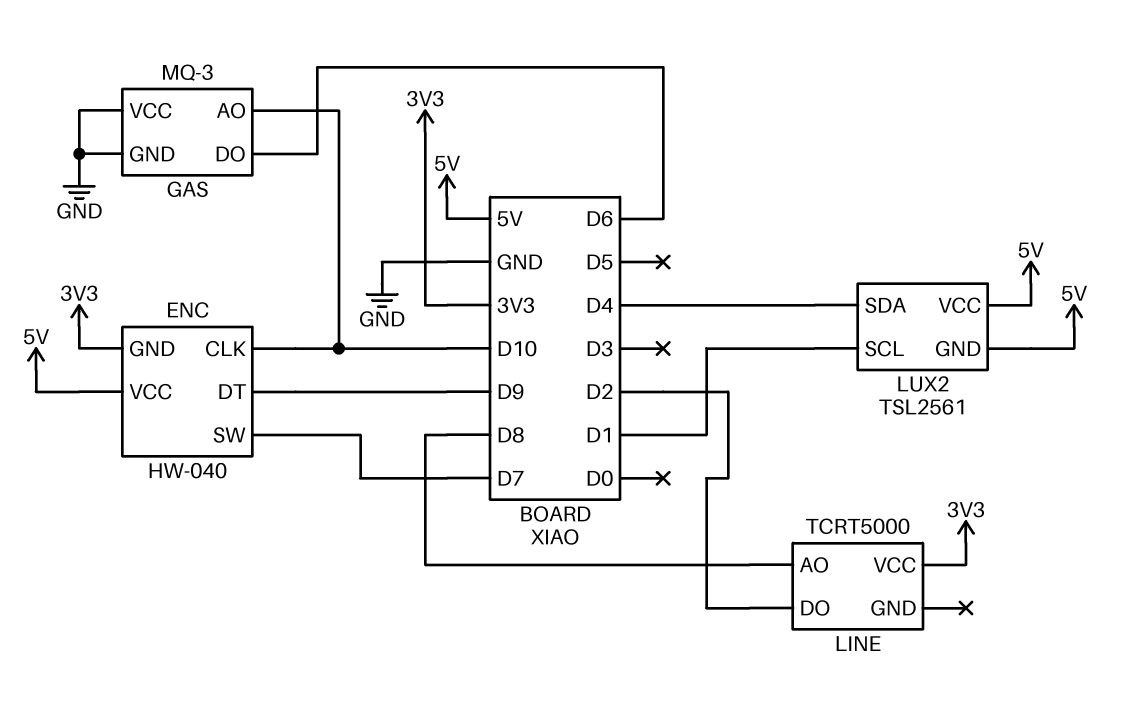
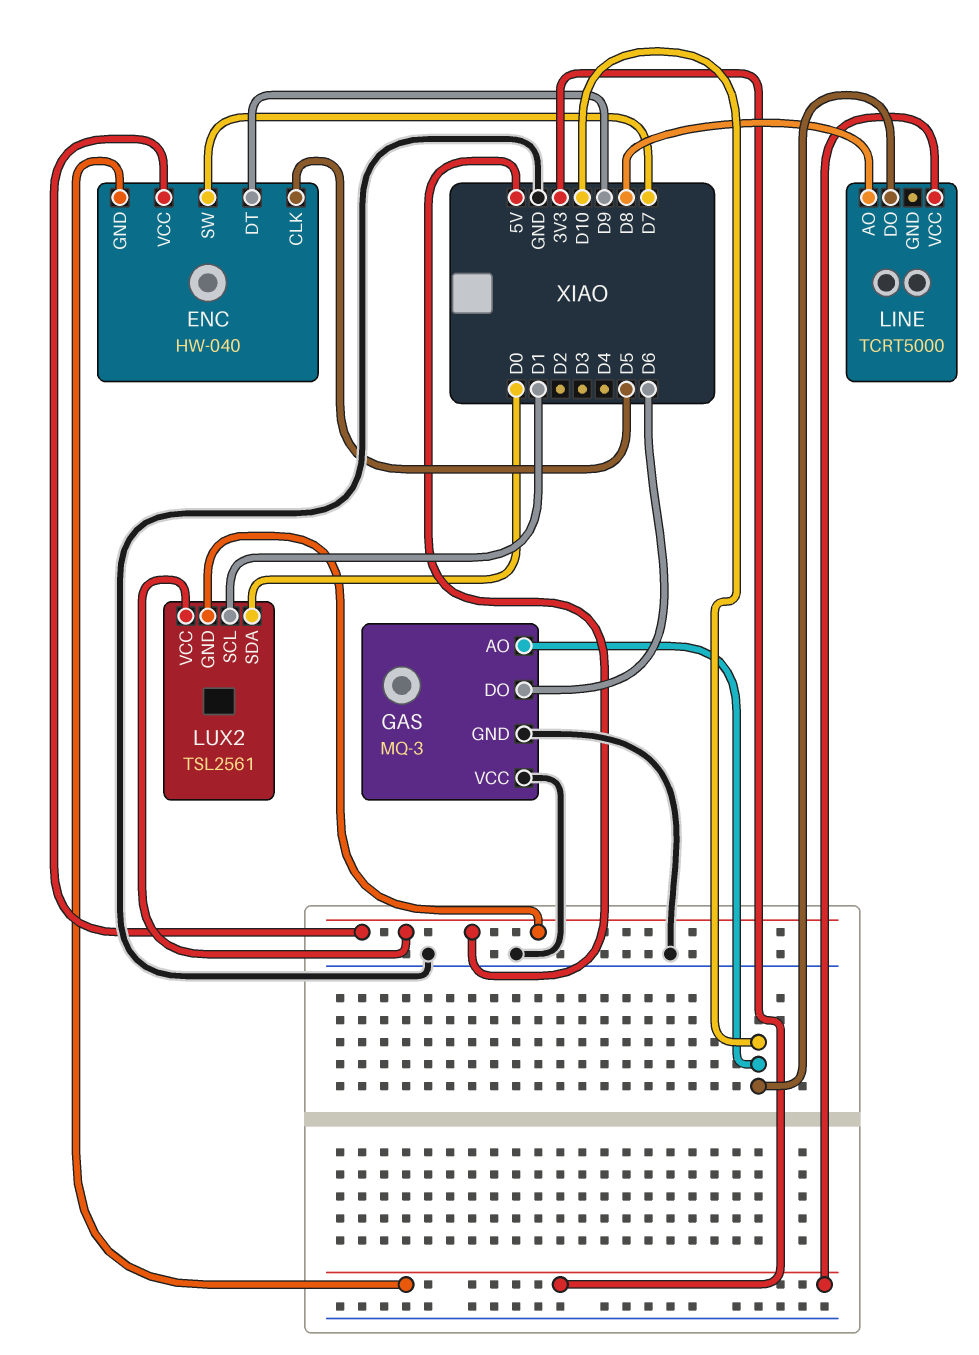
ENC pin CLK: D10 -> D5
LINE pin DO: D2 -> D10
LUX2 pin SDA: D4 -> D0

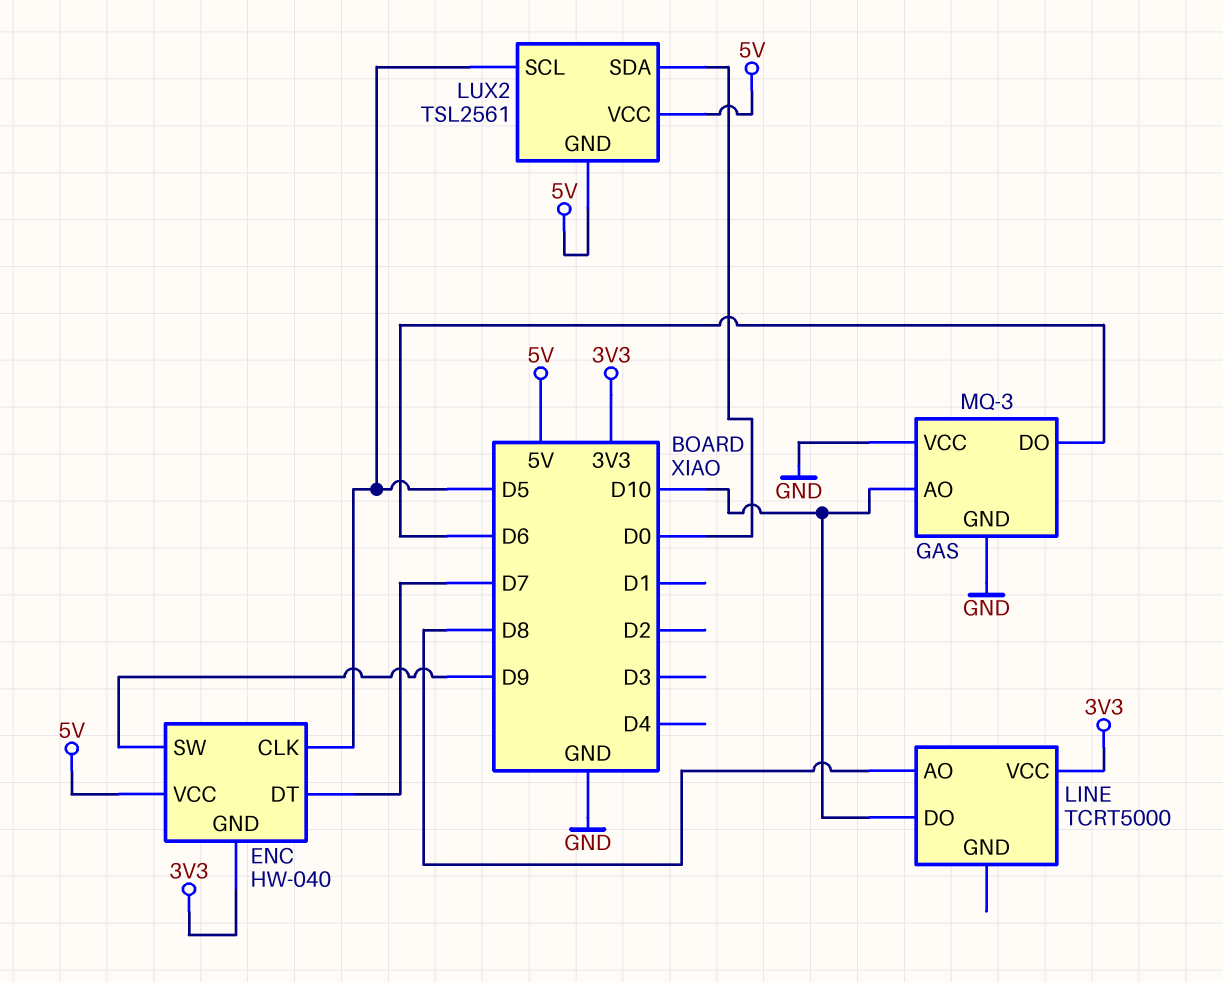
ENC pin DT: D9 -> D7
ENC pin SW: D7 -> D9
LUX2 pin SCL: D1 -> D5

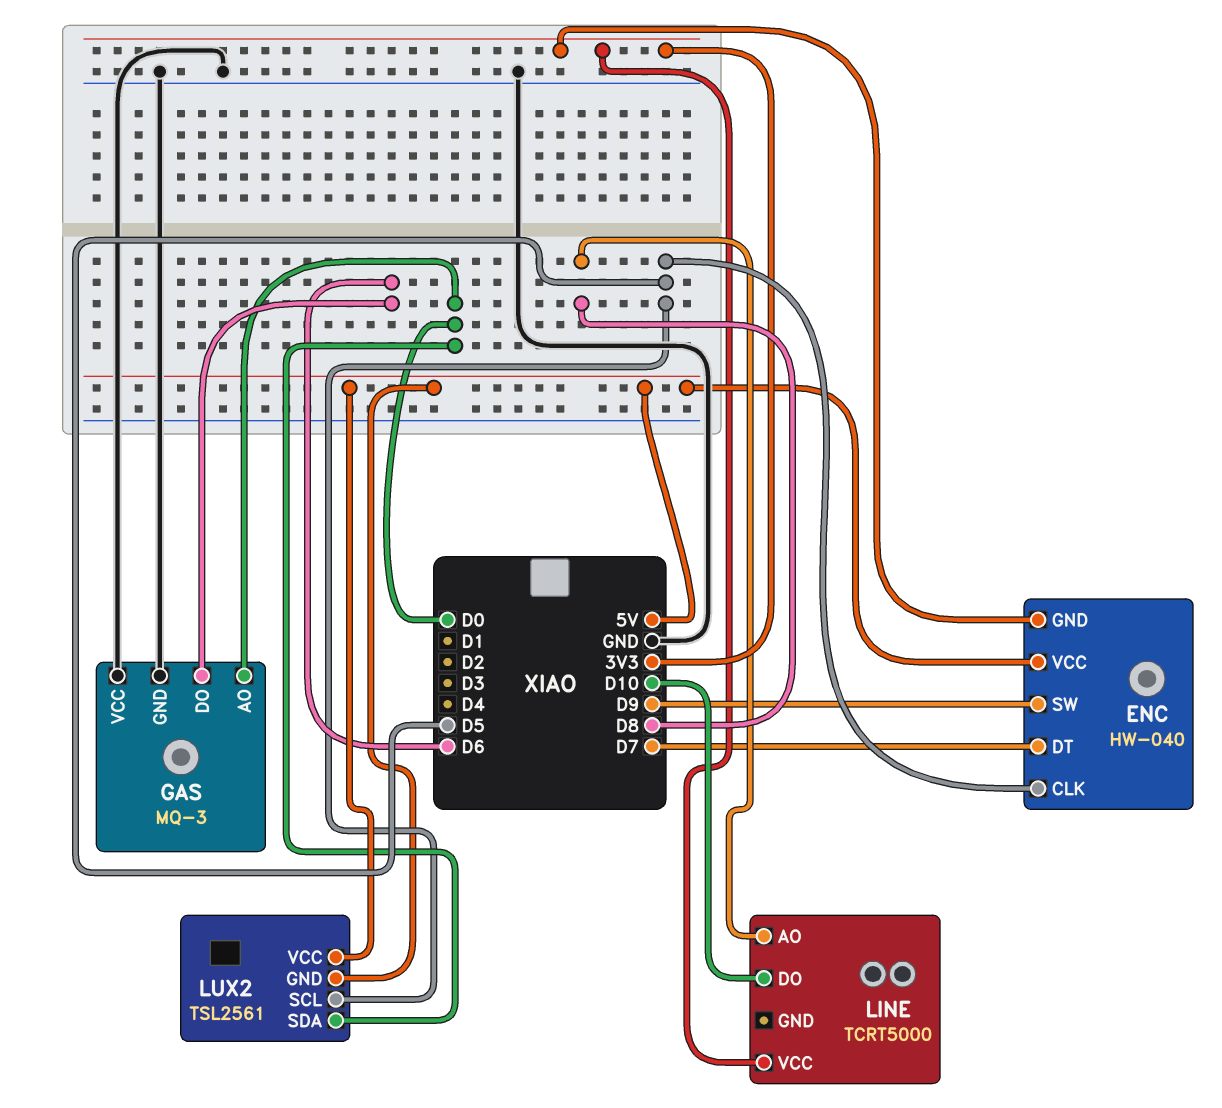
GAS pin AO: D10 -> D0

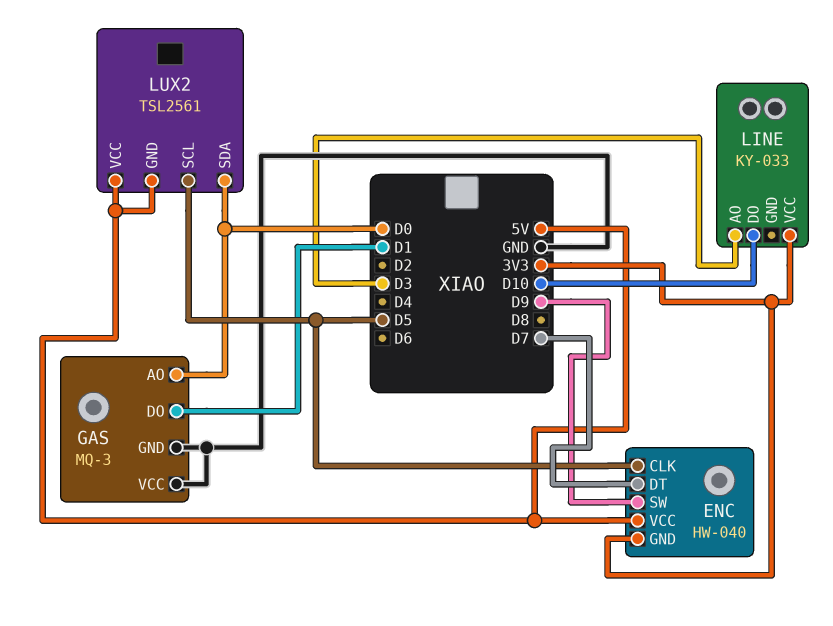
GAS pin DO: D6 -> D1
LINE: TCRT5000 -> KY-033
LINE pin AO: D8 -> D3

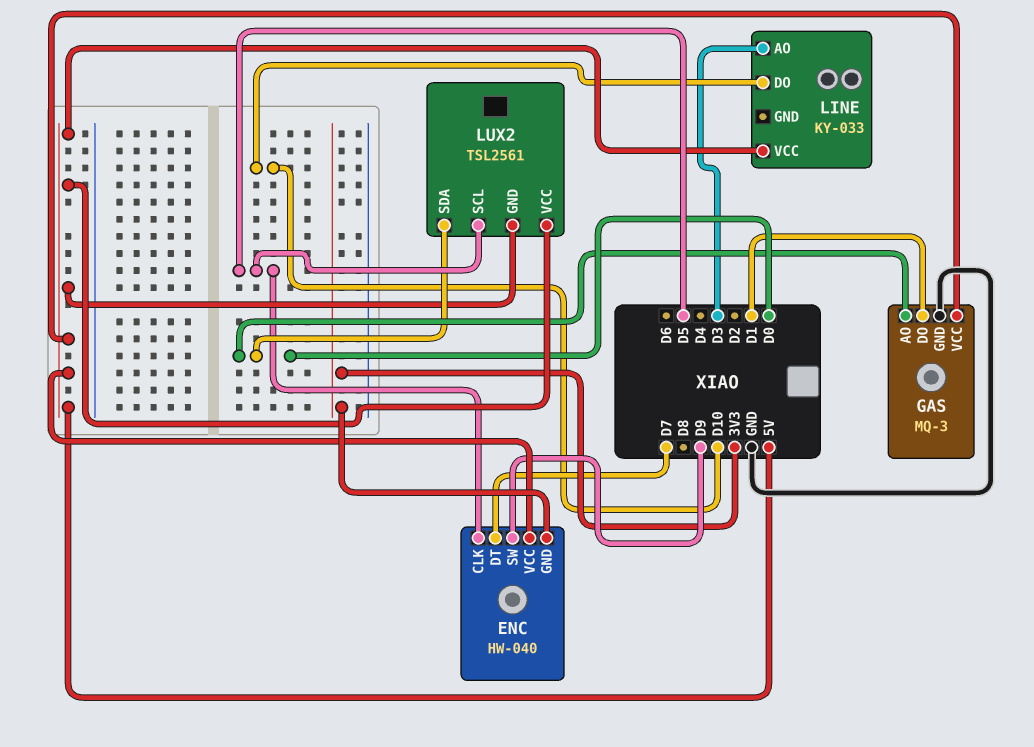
GAS pin VCC: GND -> 5V
LINE pin VCC: 3V3 -> 5V

